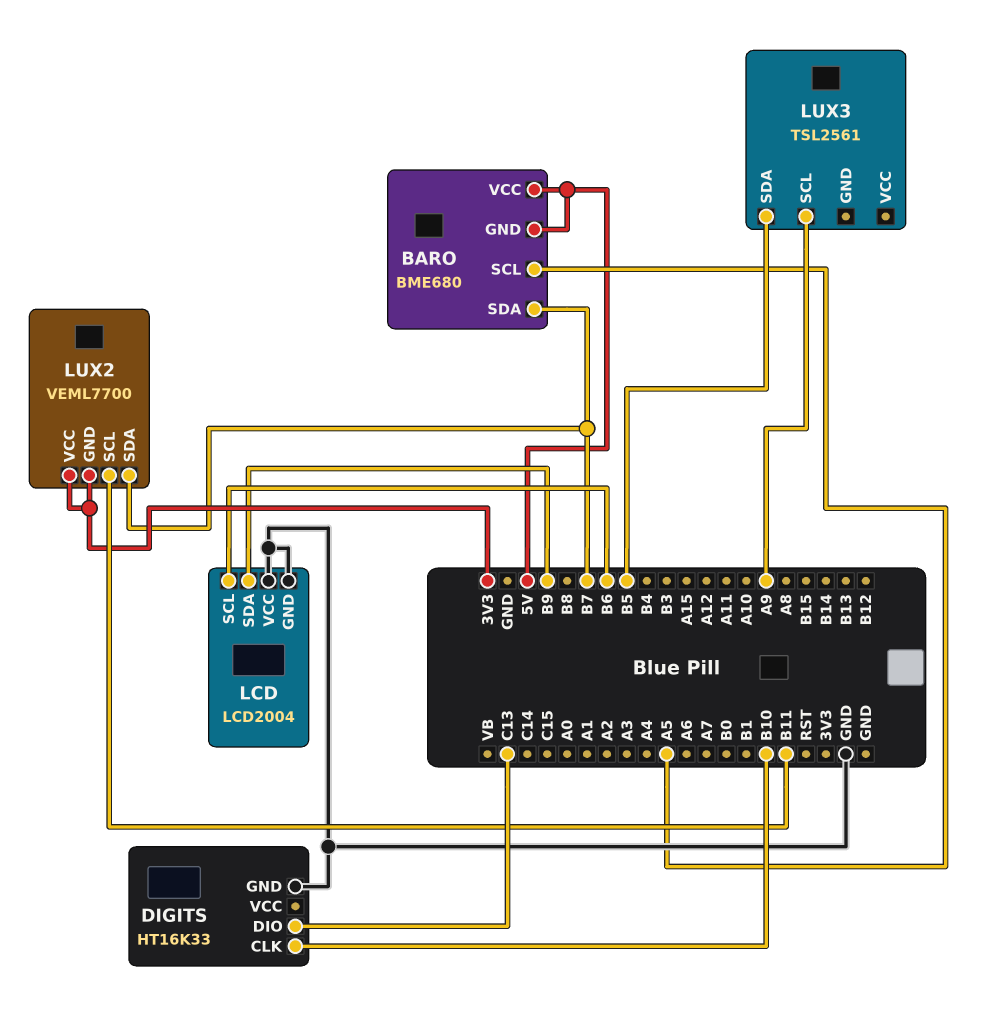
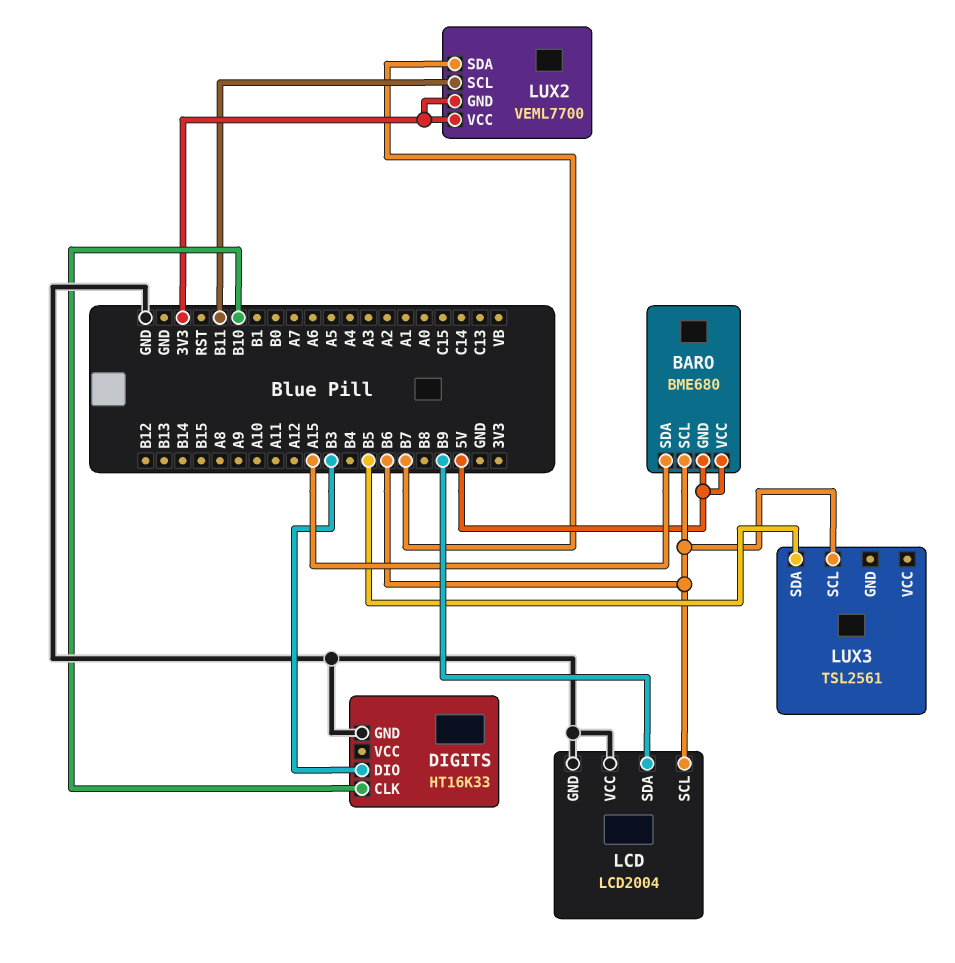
BARO pin SCL: A5 -> B6
BARO pin SDA: B7 -> A15
DIGITS pin DIO: C13 -> B3
LUX3 pin SCL: A9 -> B6

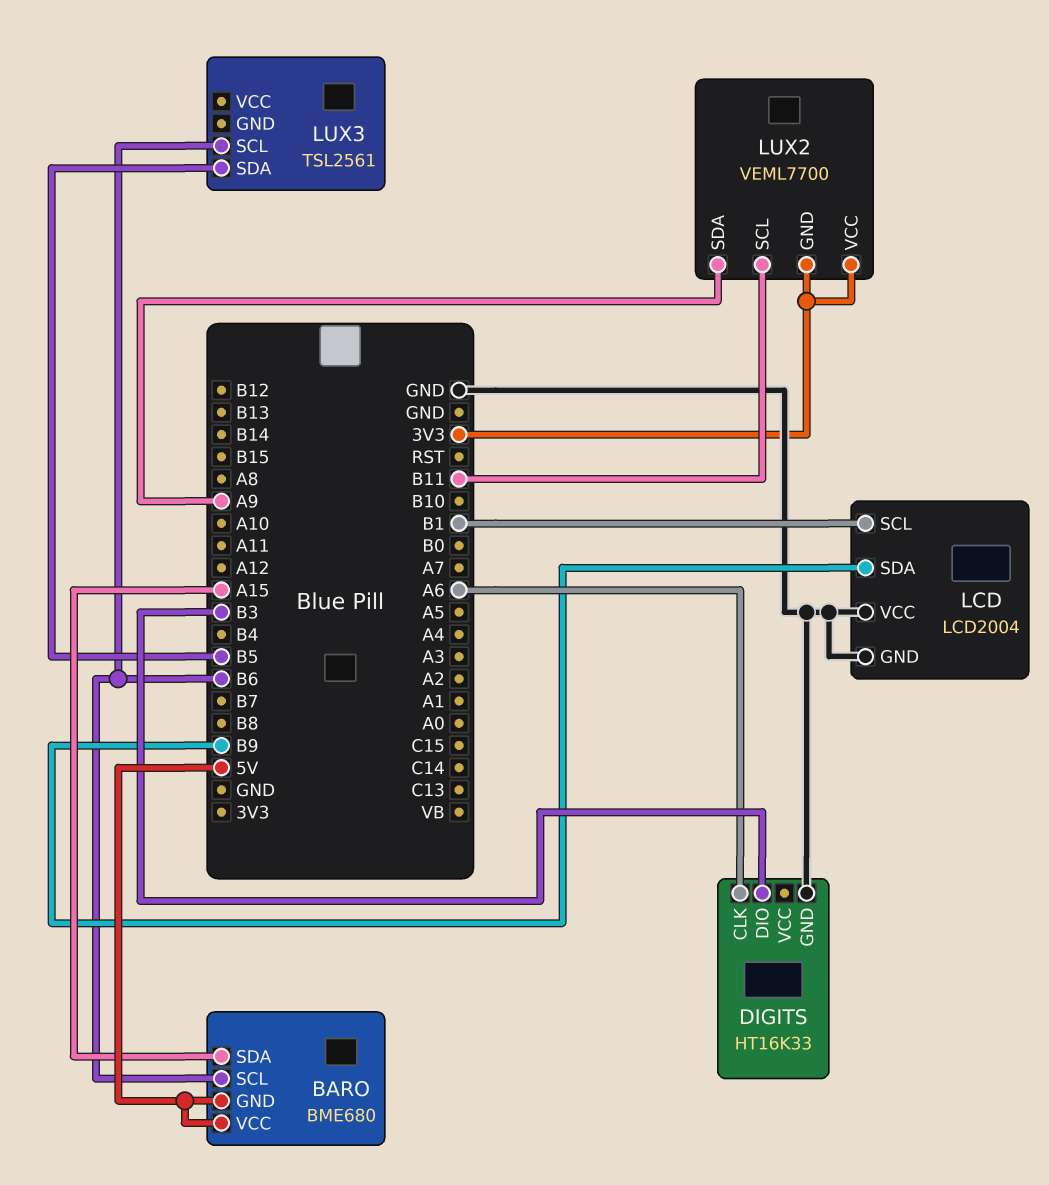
DIGITS pin CLK: B10 -> A6
LCD pin SCL: B6 -> B1
LUX2 pin SDA: B7 -> A9

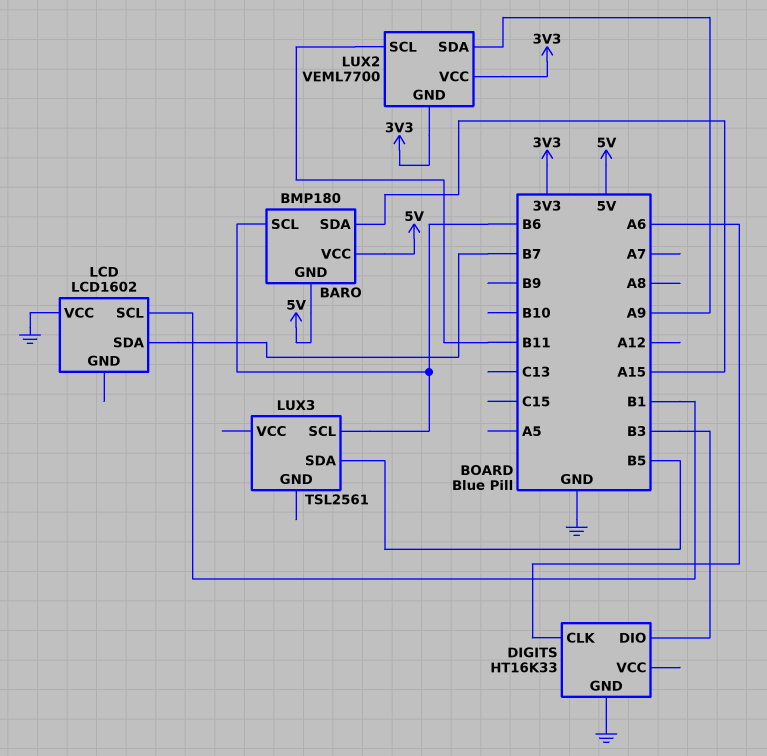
BARO: BME680 -> BMP180
LCD: LCD2004 -> LCD1602
LCD pin GND: GND -> none
LCD pin SDA: B9 -> B7

